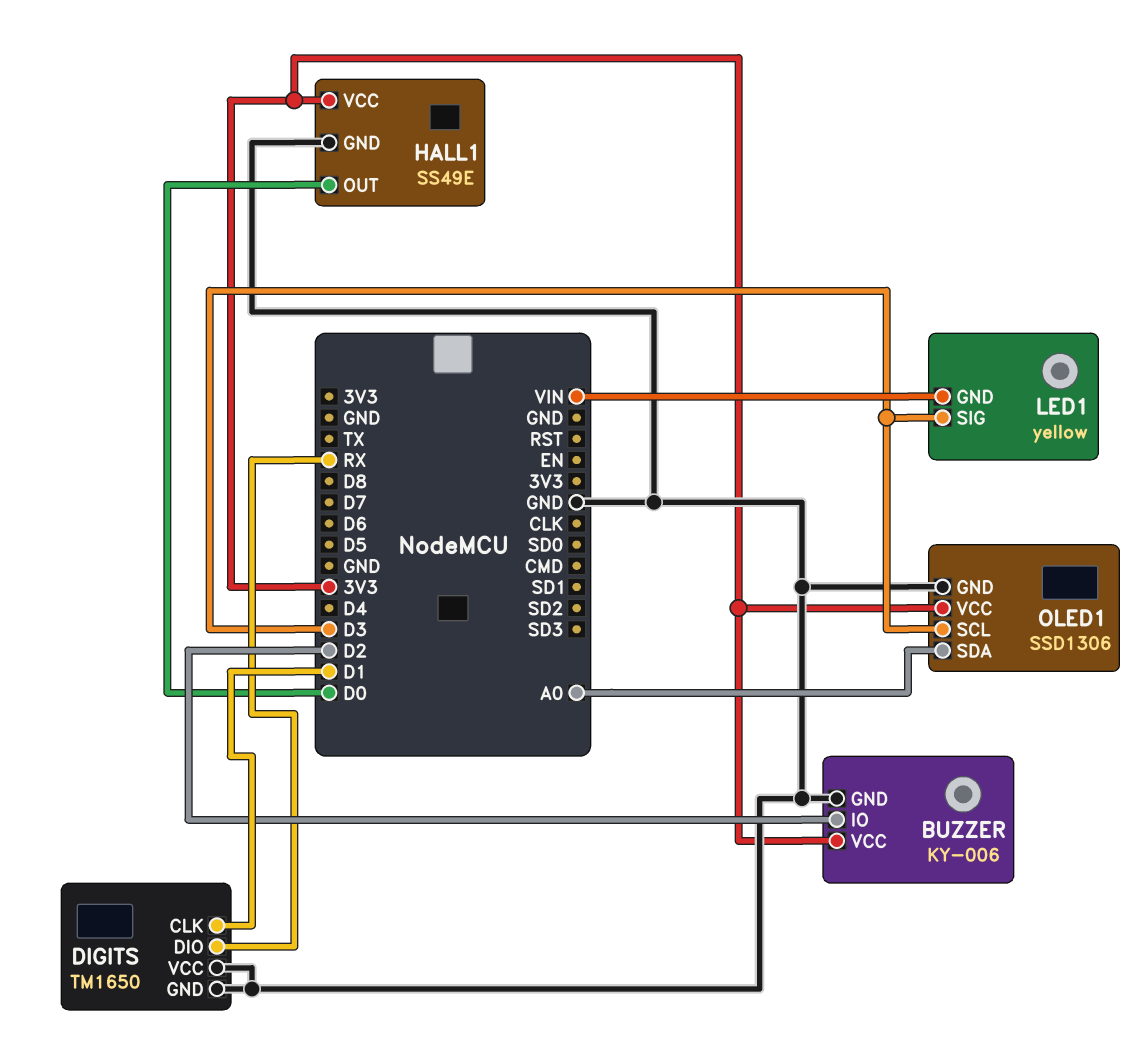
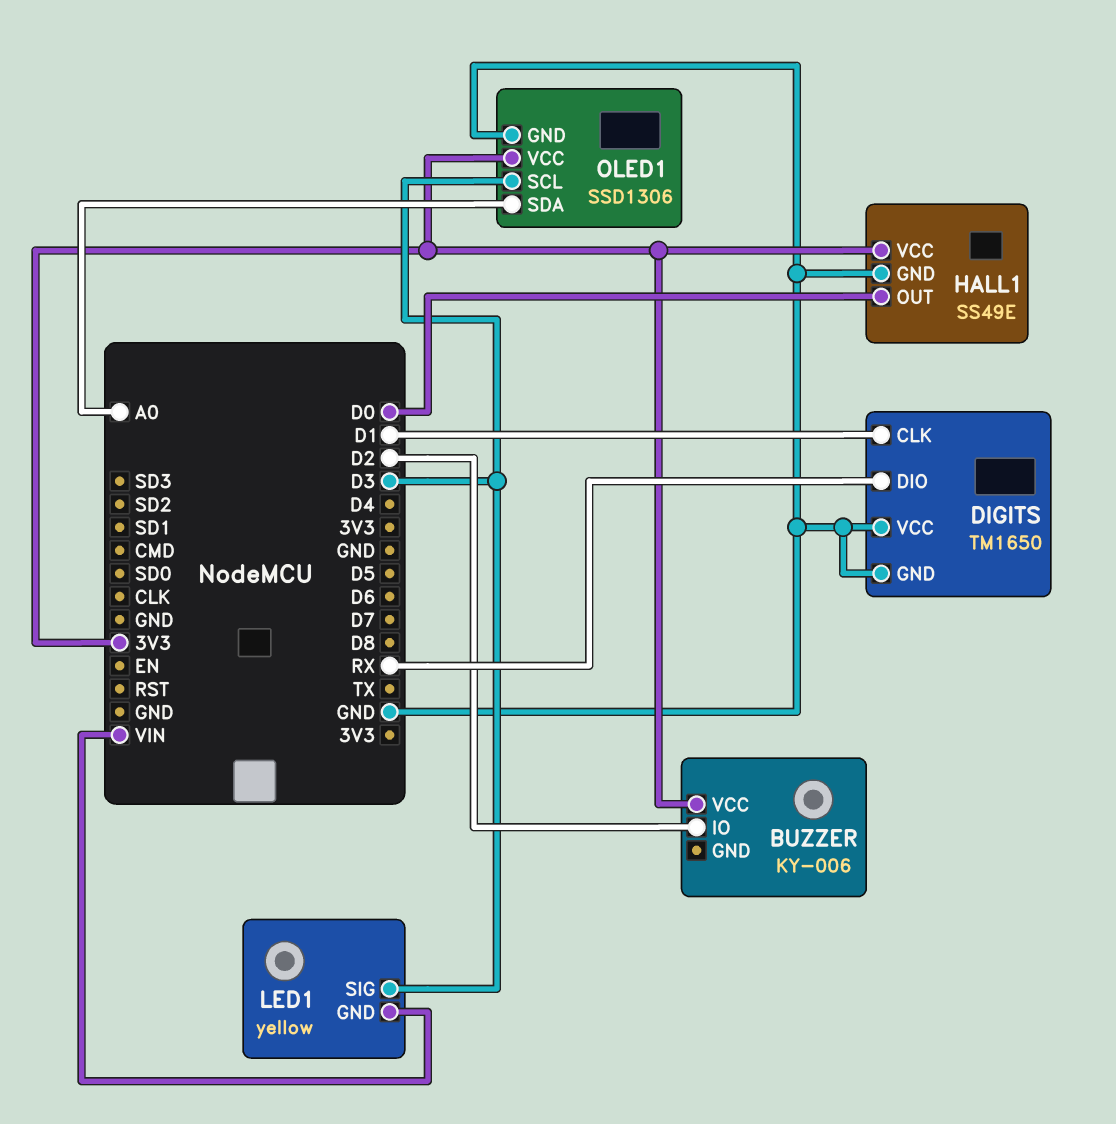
BUZZER pin GND: GND -> none

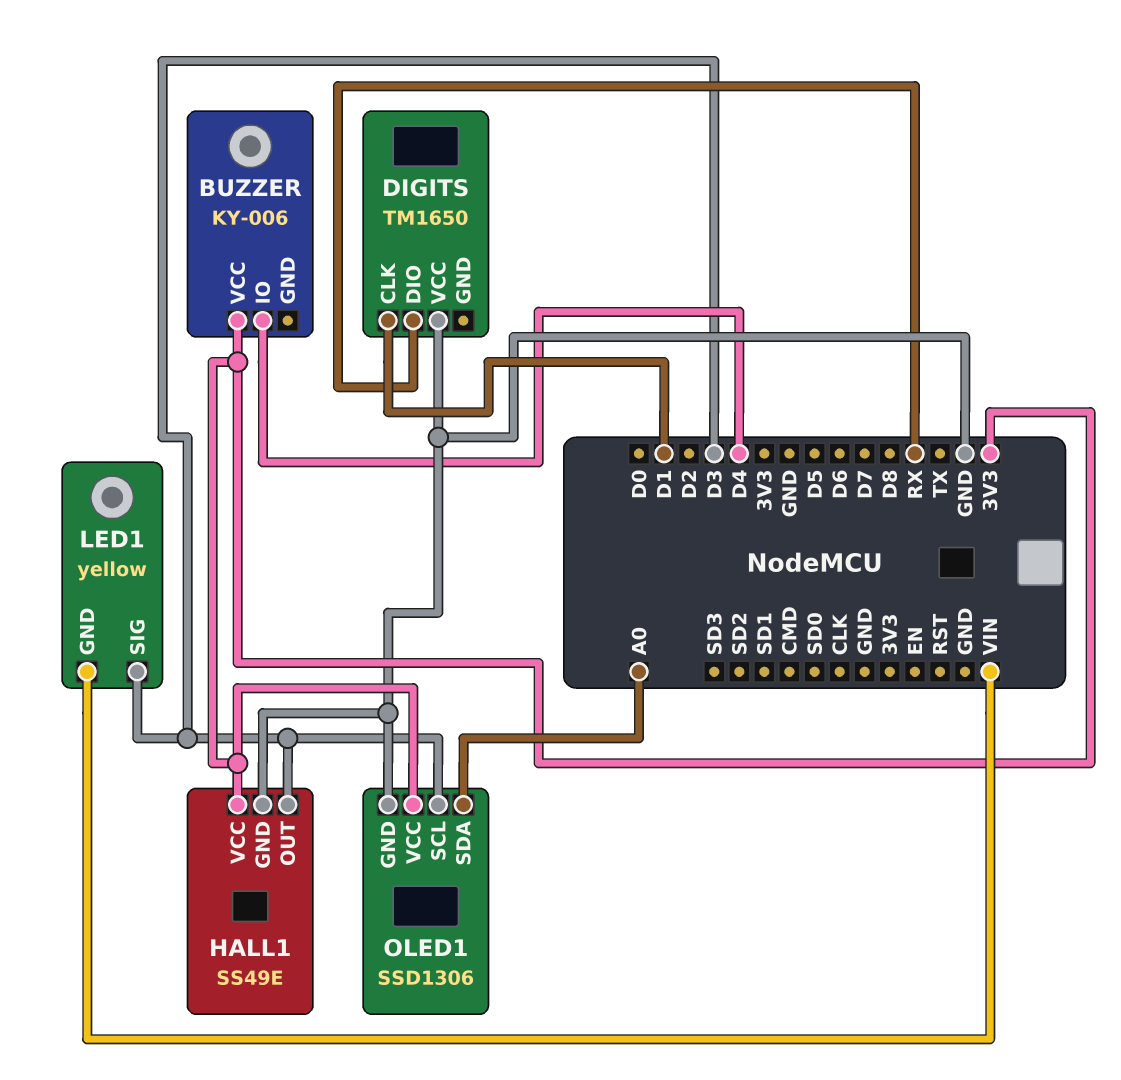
BUZZER pin IO: D2 -> D4
DIGITS pin GND: GND -> none
HALL1 pin OUT: D0 -> D3

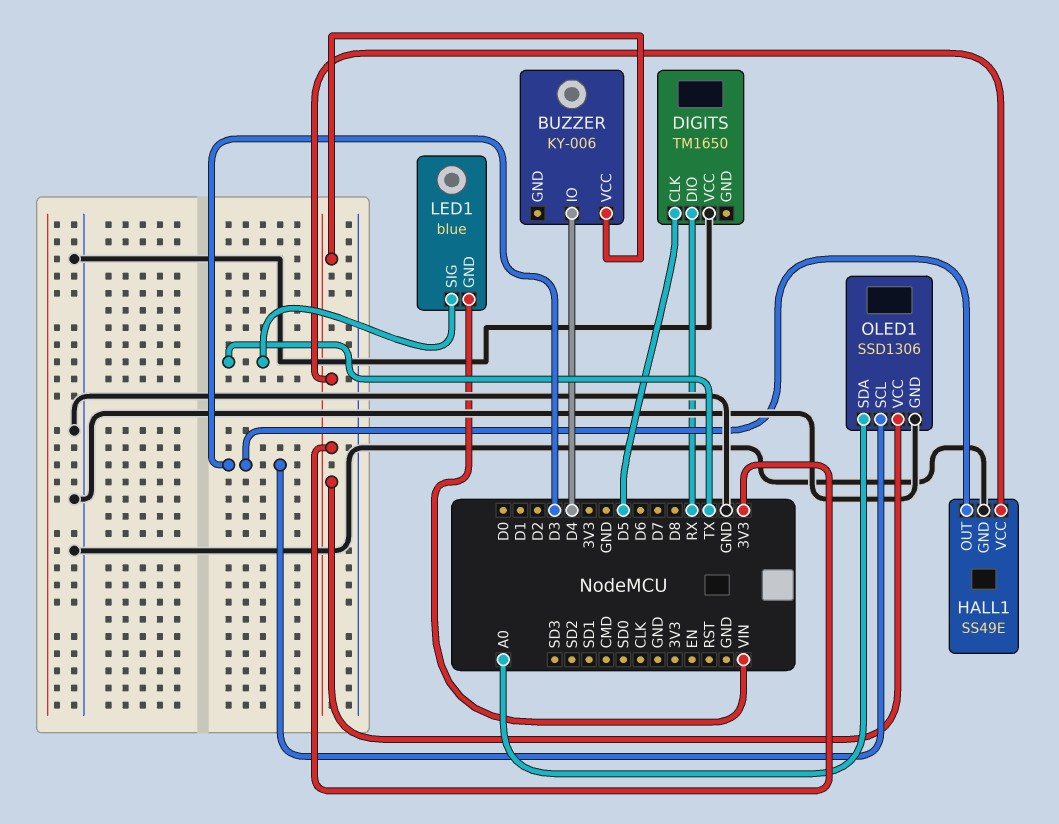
DIGITS pin CLK: D1 -> D5
LED1: yellow -> blue
LED1 pin SIG: D3 -> TX

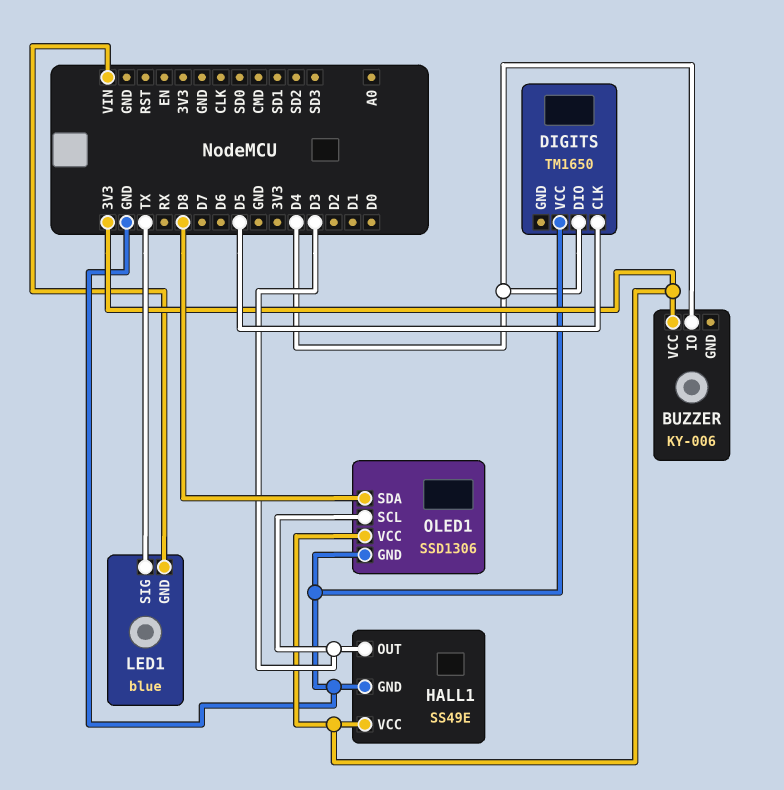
DIGITS pin DIO: RX -> D4
OLED1 pin SDA: A0 -> D8

